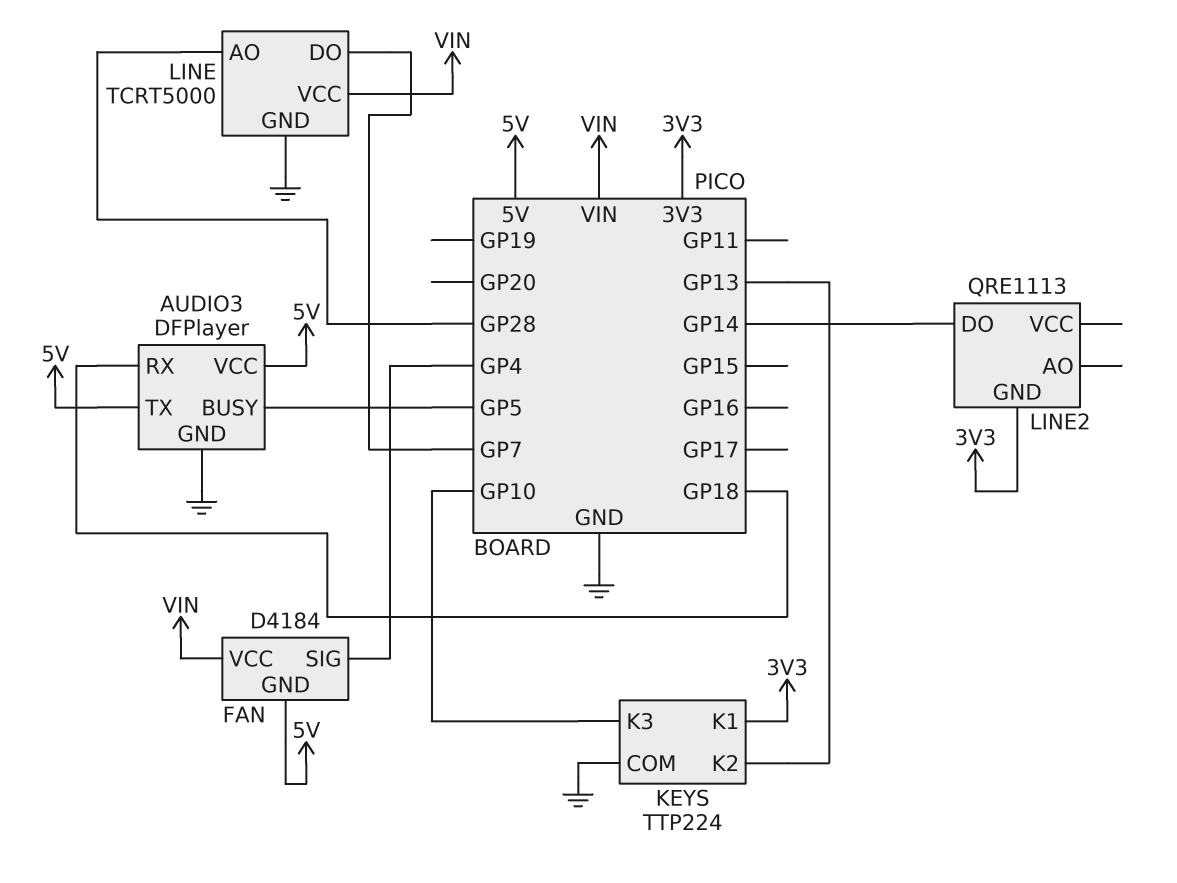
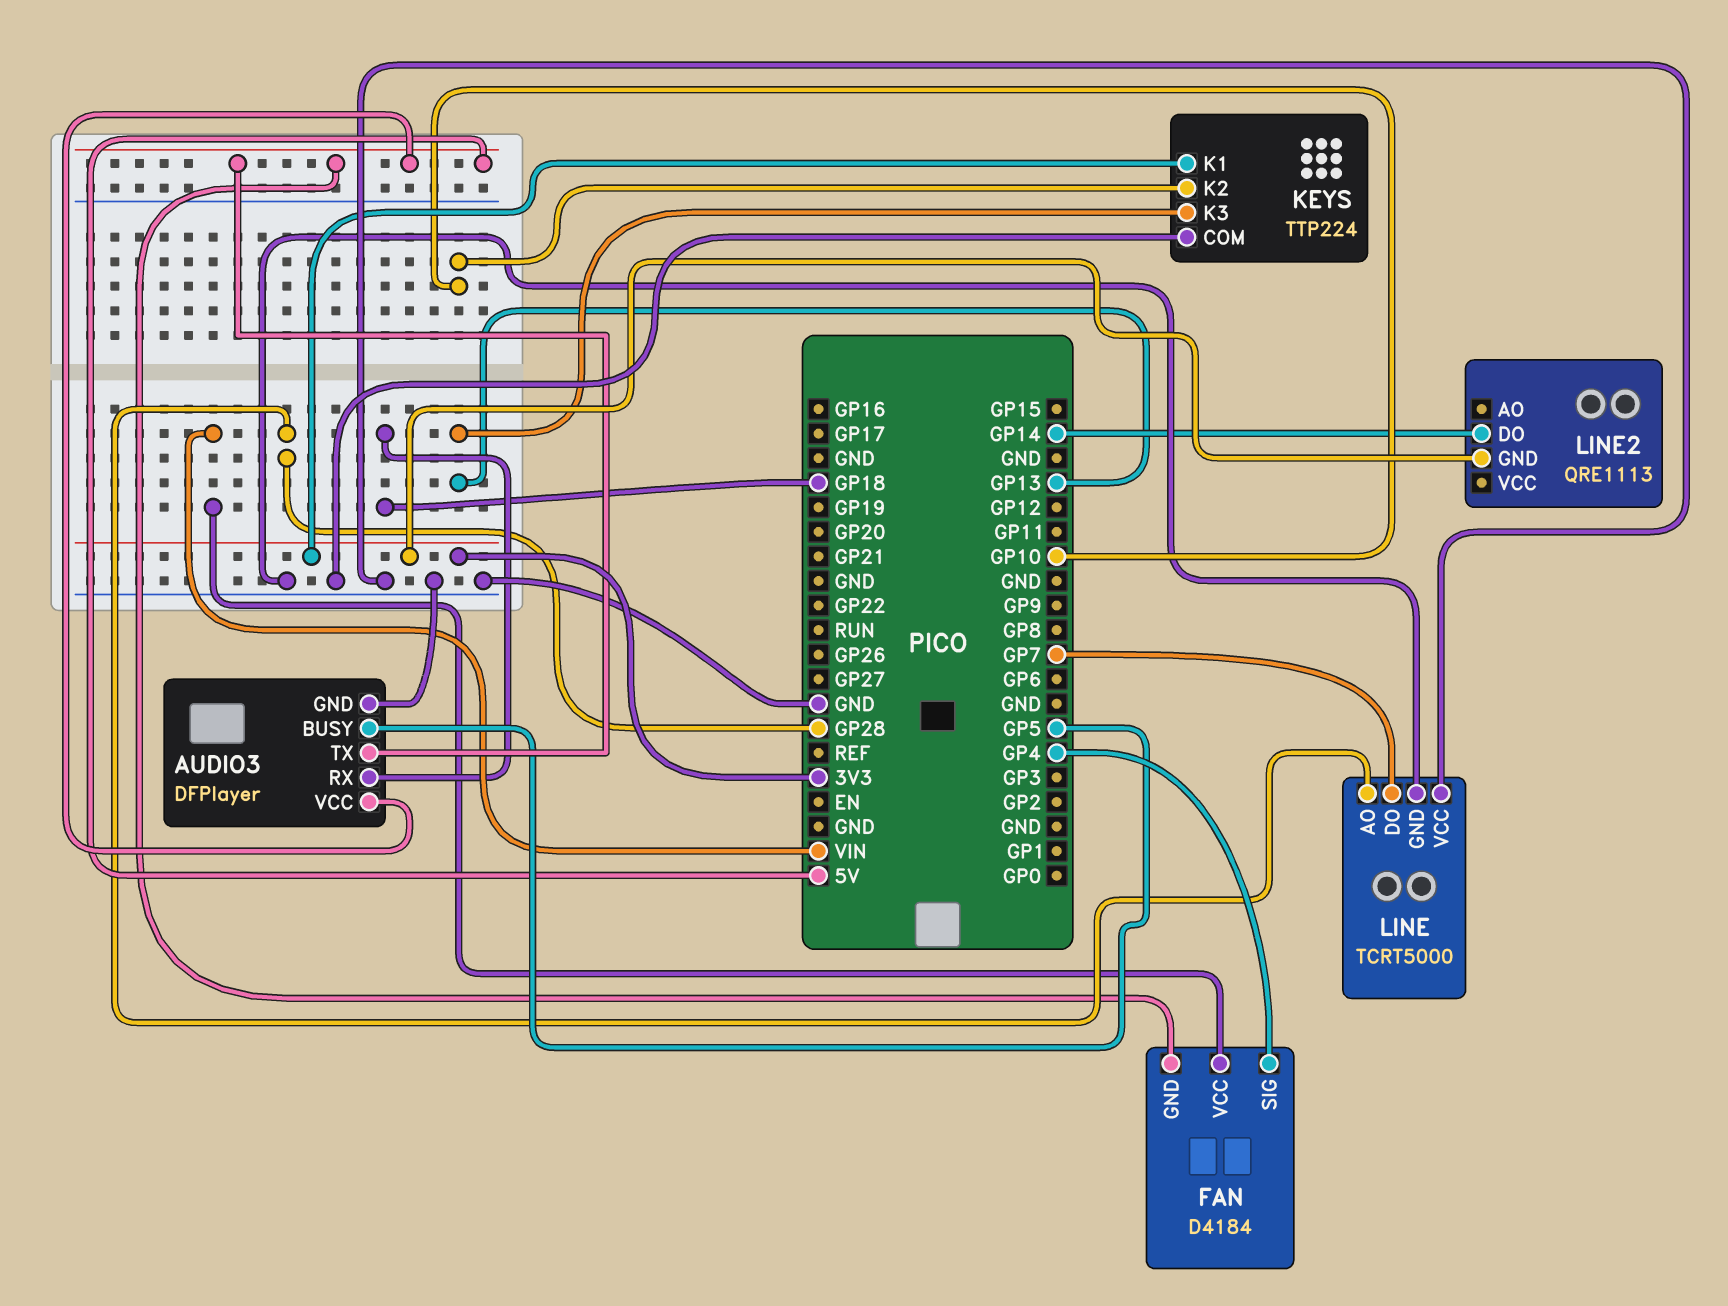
KEYS pin K2: GP13 -> GP10
KEYS pin K3: GP10 -> GP13
LINE pin VCC: VIN -> GND

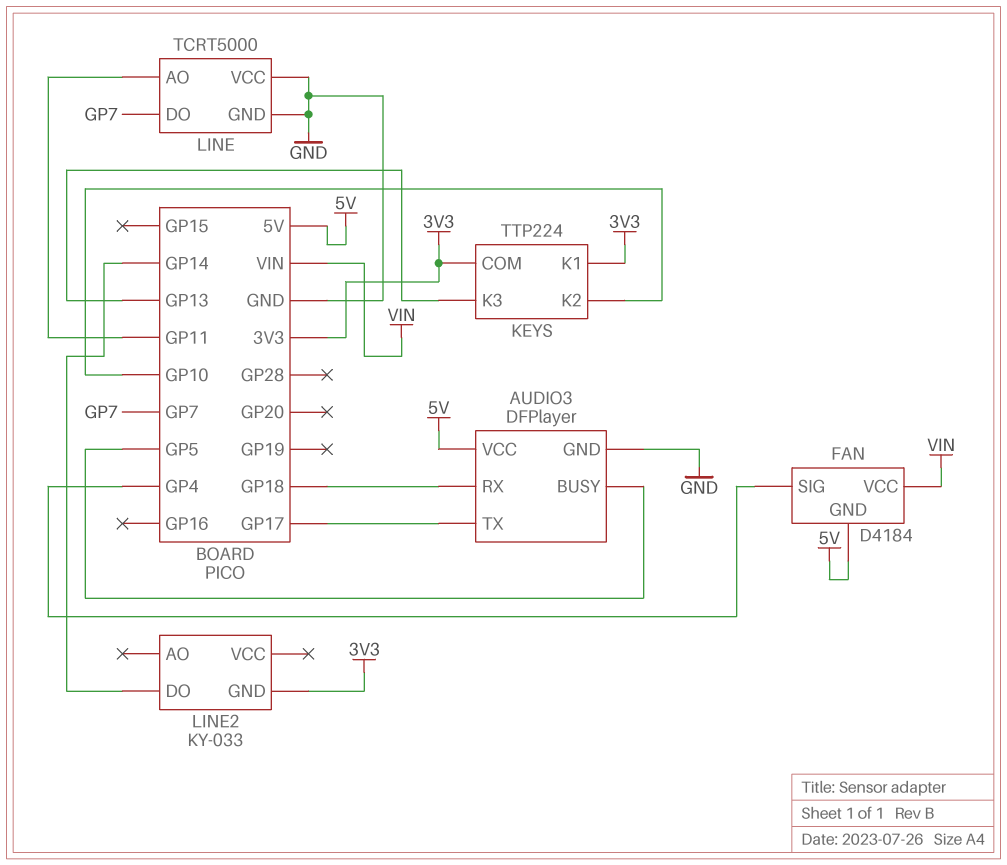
AUDIO3 pin TX: 5V -> GP17
KEYS pin COM: GND -> 3V3
LINE pin AO: GP28 -> GP11
LINE2: QRE1113 -> KY-033

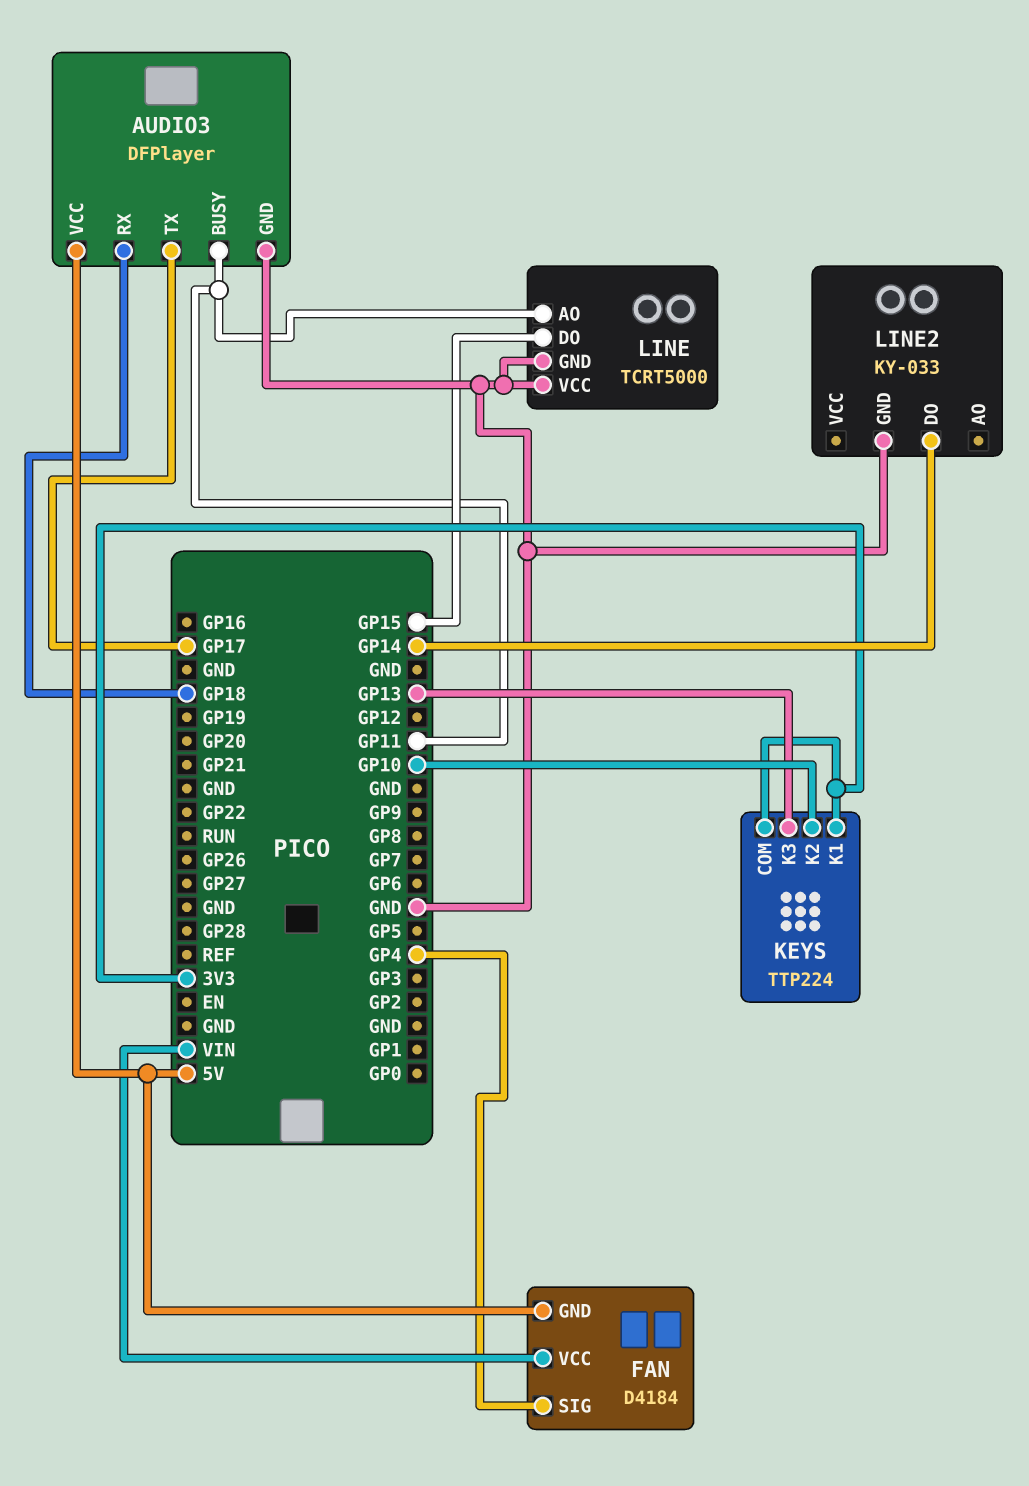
AUDIO3 pin BUSY: GP5 -> GP11
LINE pin DO: GP7 -> GP15
LINE2 pin GND: 3V3 -> GND

